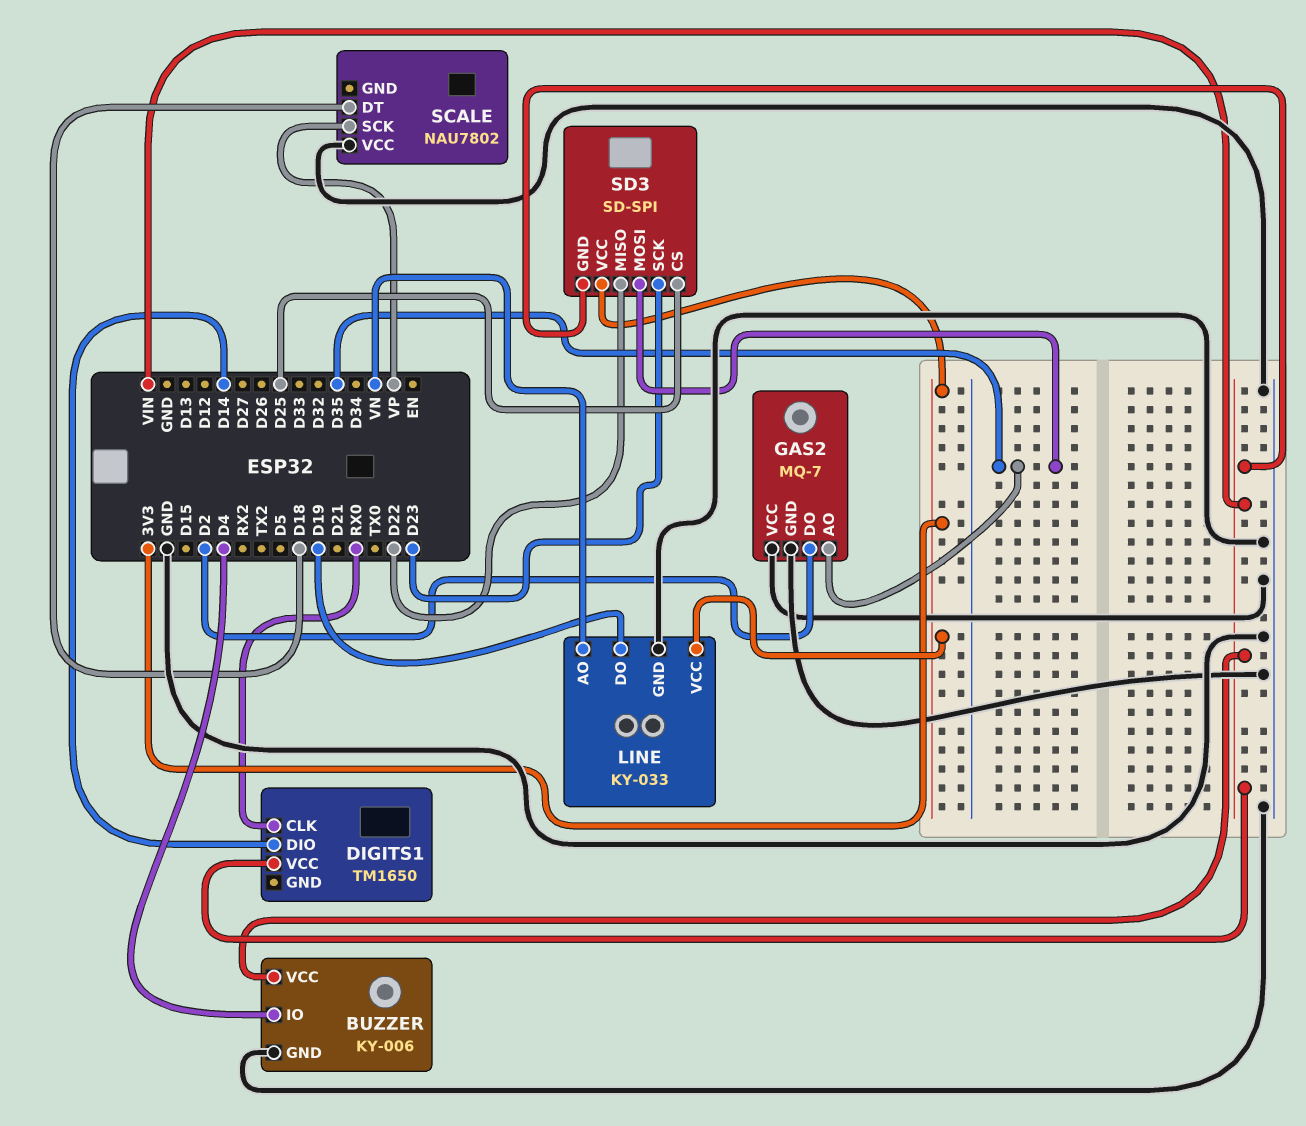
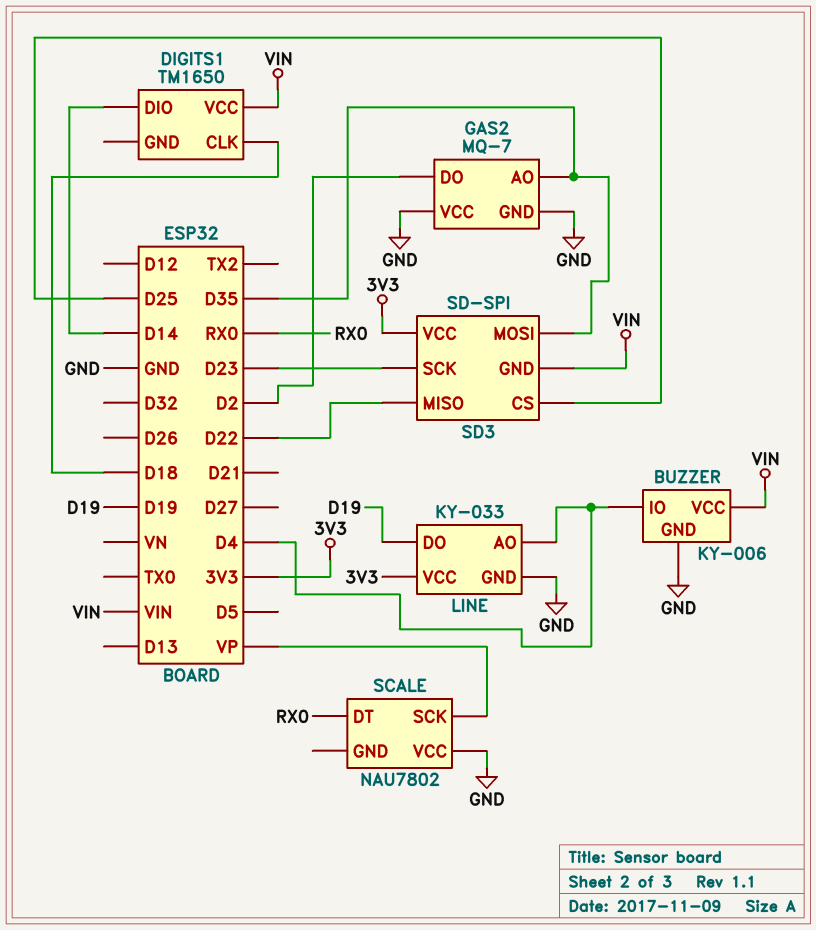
DIGITS1 pin CLK: RX0 -> D18
LINE pin AO: VN -> D4
SCALE pin DT: D18 -> RX0

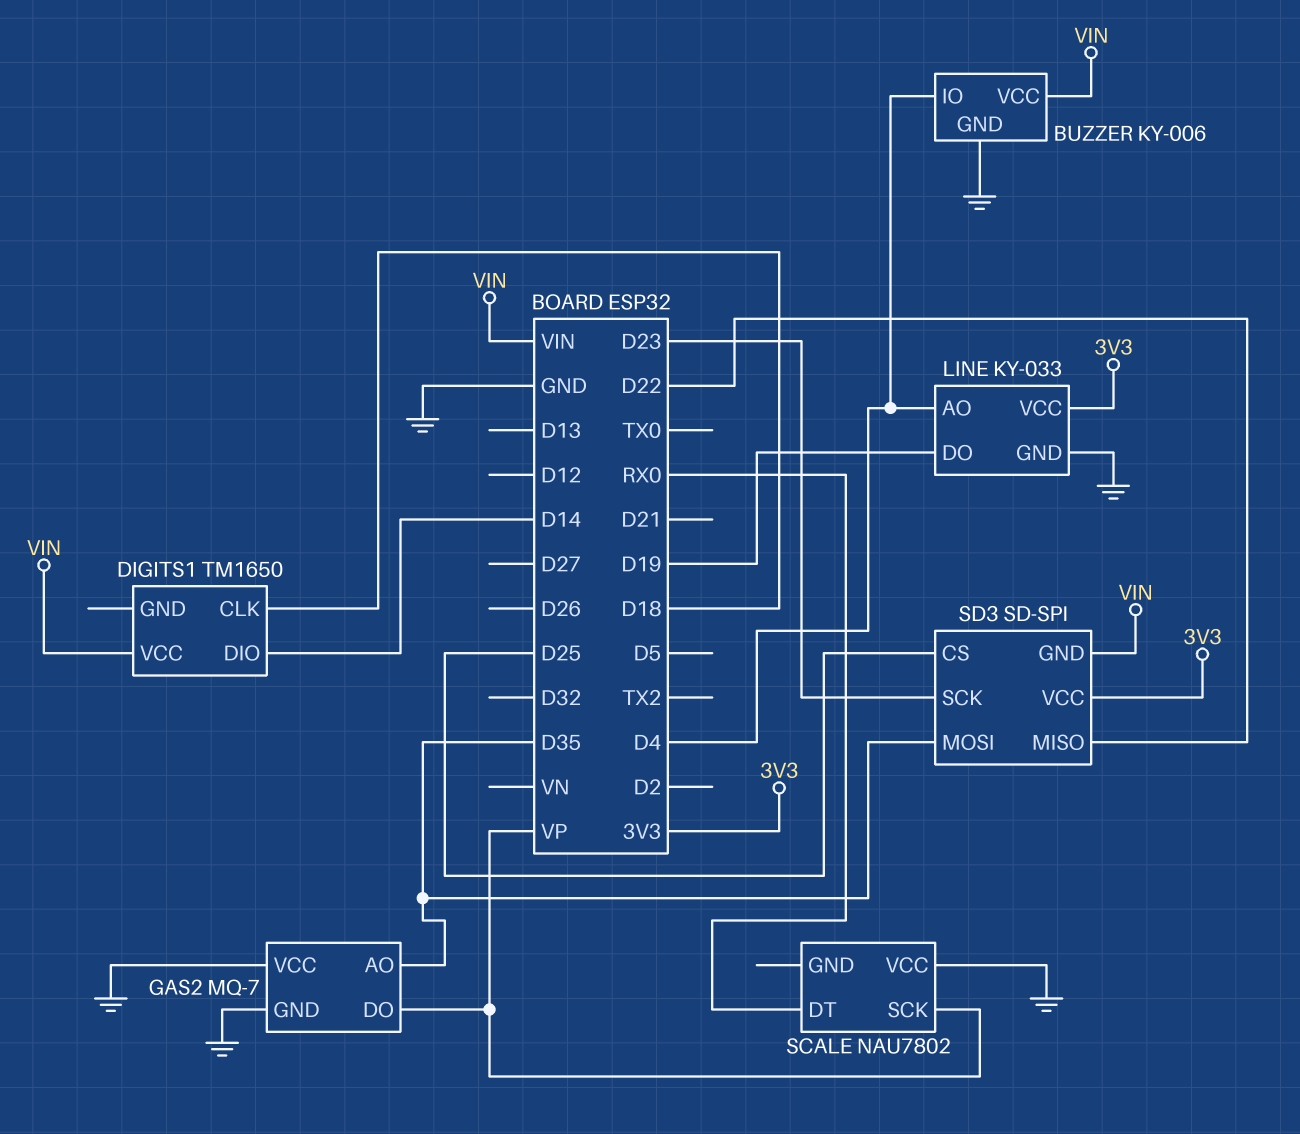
GAS2 pin DO: D2 -> VP

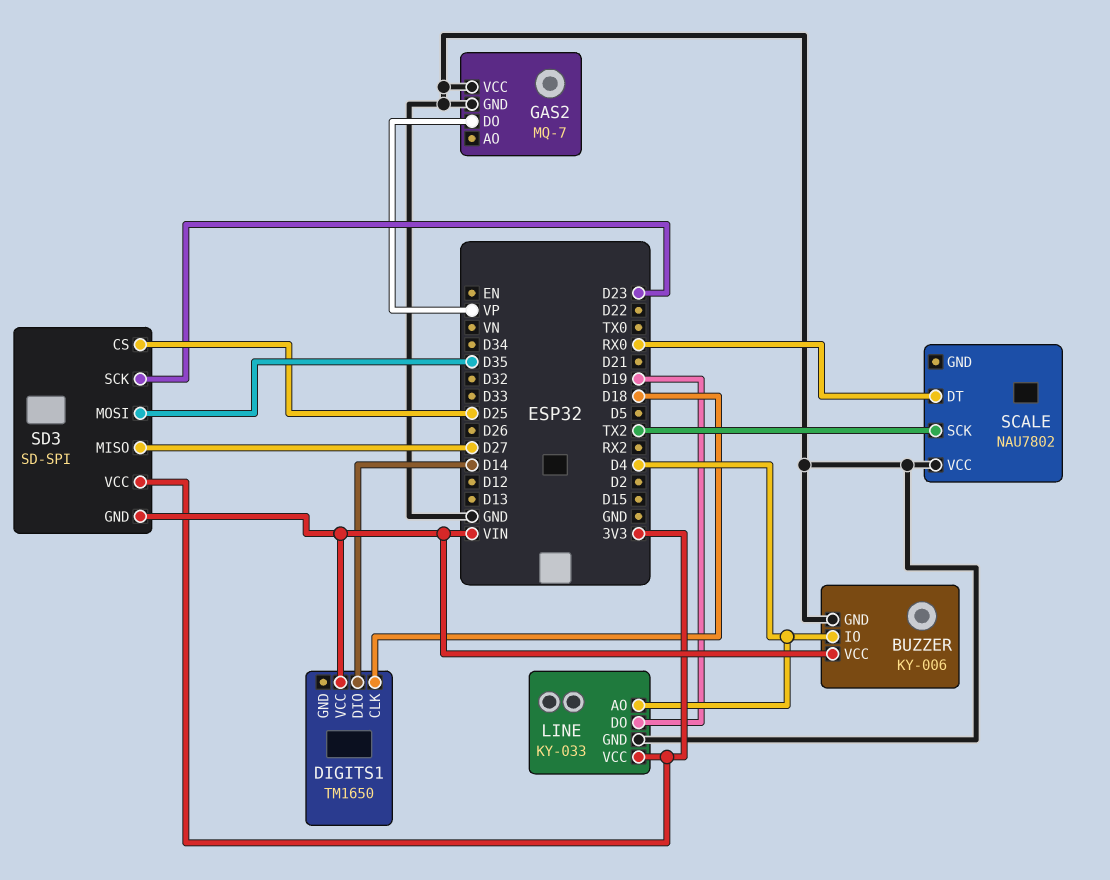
GAS2 pin AO: D35 -> none
SCALE pin SCK: VP -> TX2
SD3 pin MISO: D22 -> D27

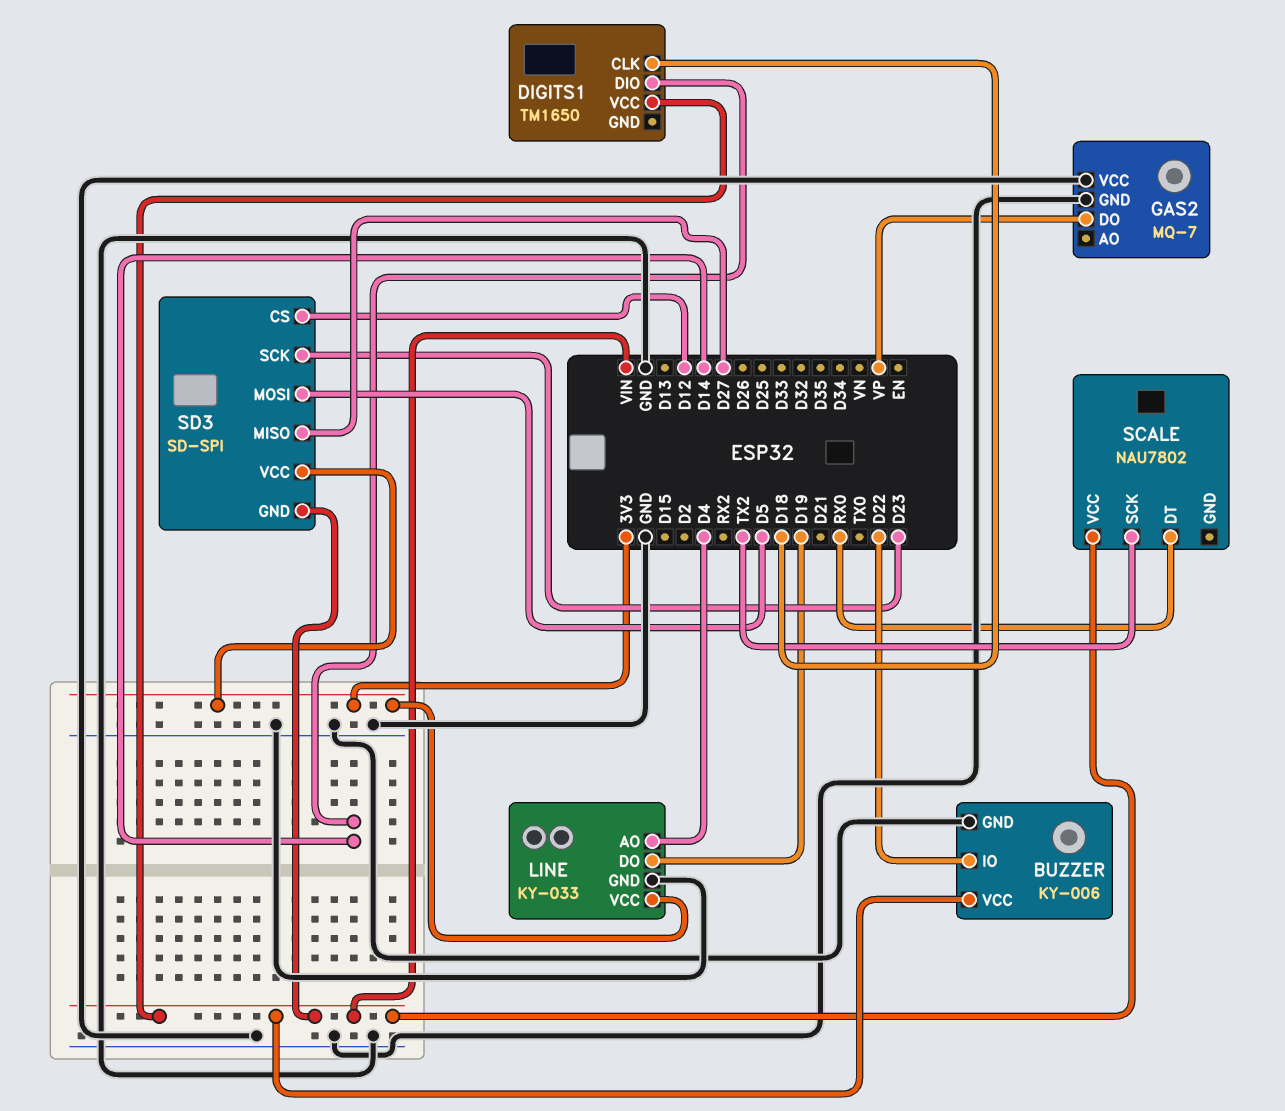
BUZZER pin IO: D4 -> D22
SCALE pin VCC: GND -> VIN
SD3 pin CS: D25 -> D12
SD3 pin MOSI: D35 -> D5

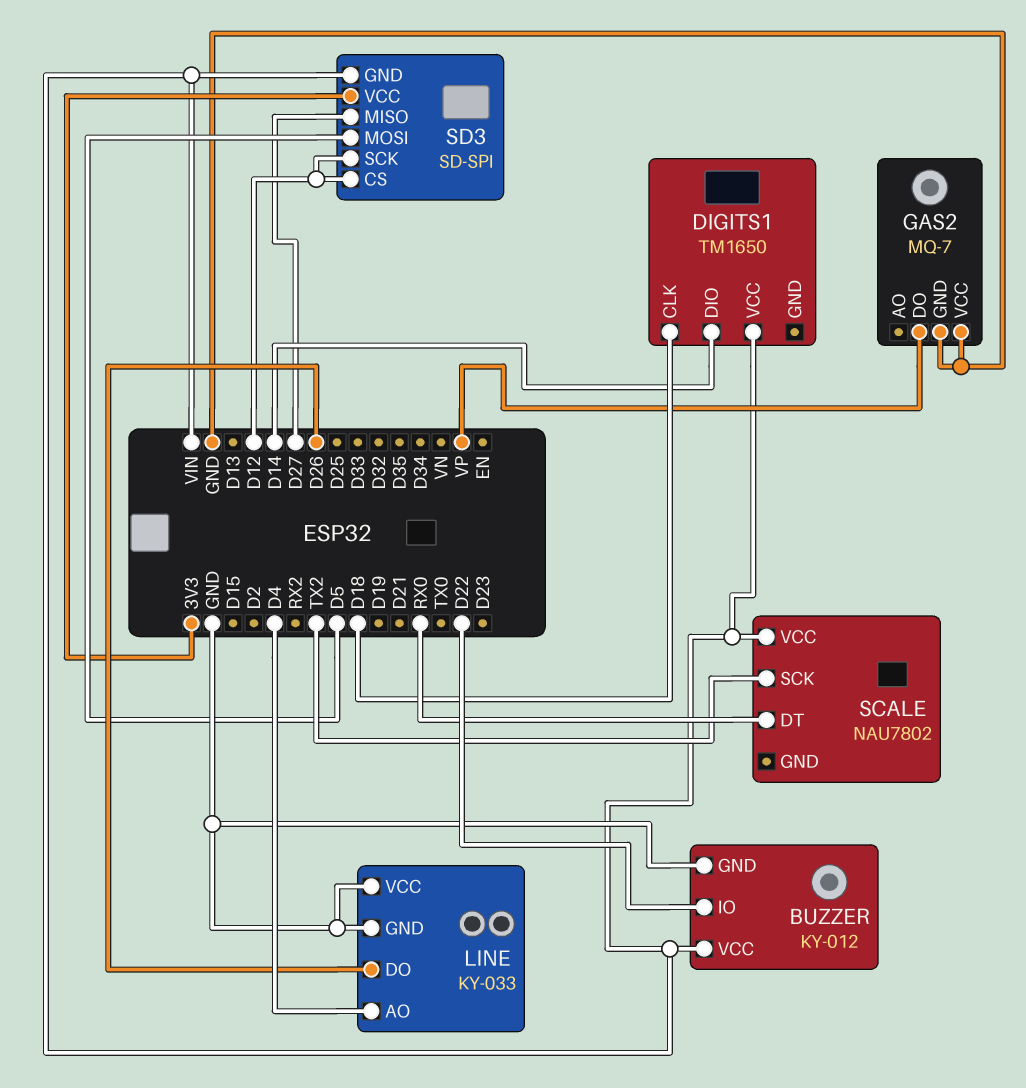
BUZZER: KY-006 -> KY-012
LINE pin DO: D19 -> D26
LINE pin VCC: 3V3 -> GND
SD3 pin SCK: D23 -> D12

